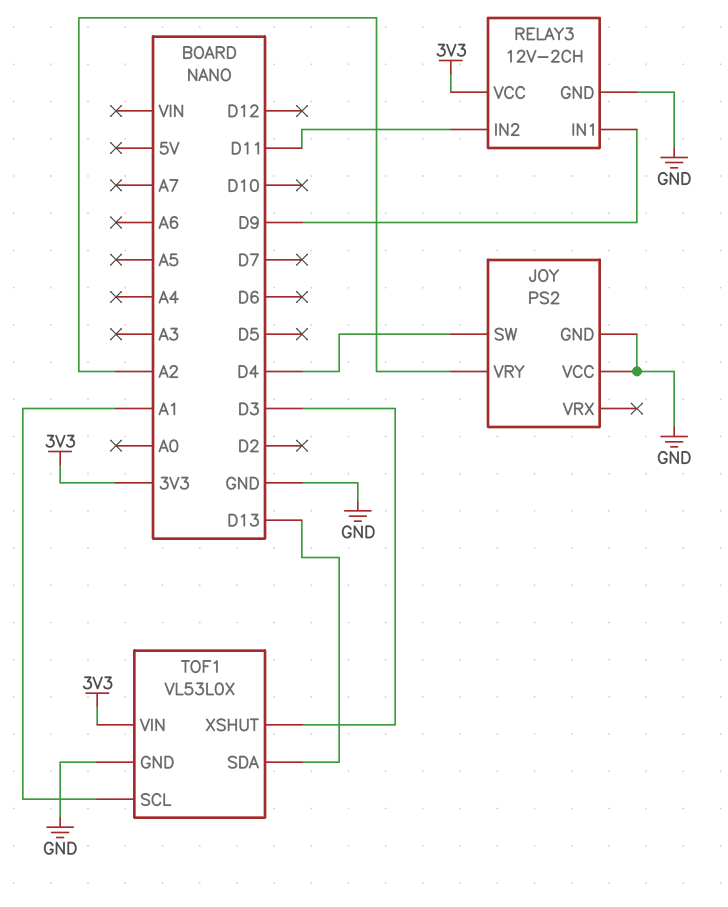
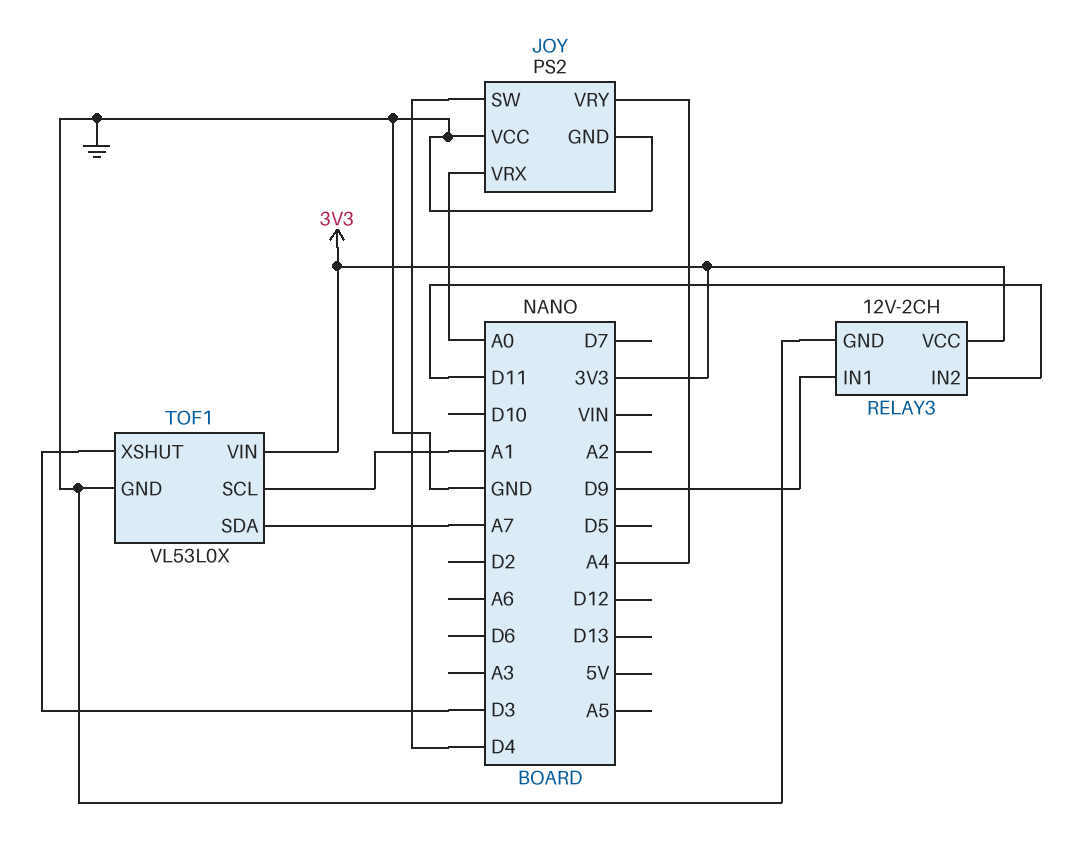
JOY pin VRX: none -> A0
JOY pin VRY: A2 -> A4
TOF1 pin SDA: D13 -> A7

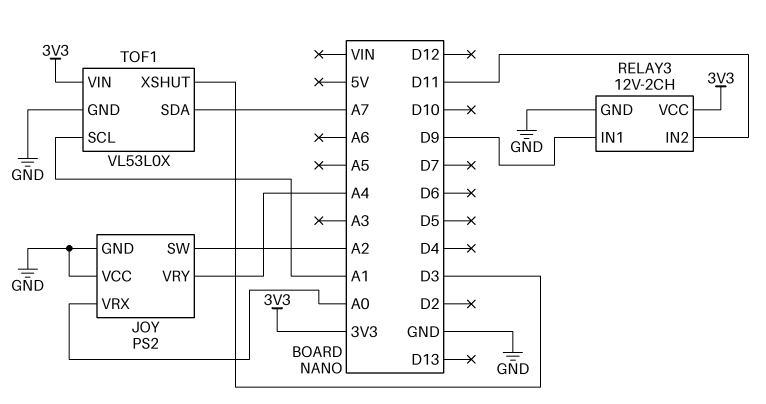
JOY pin SW: D4 -> A2

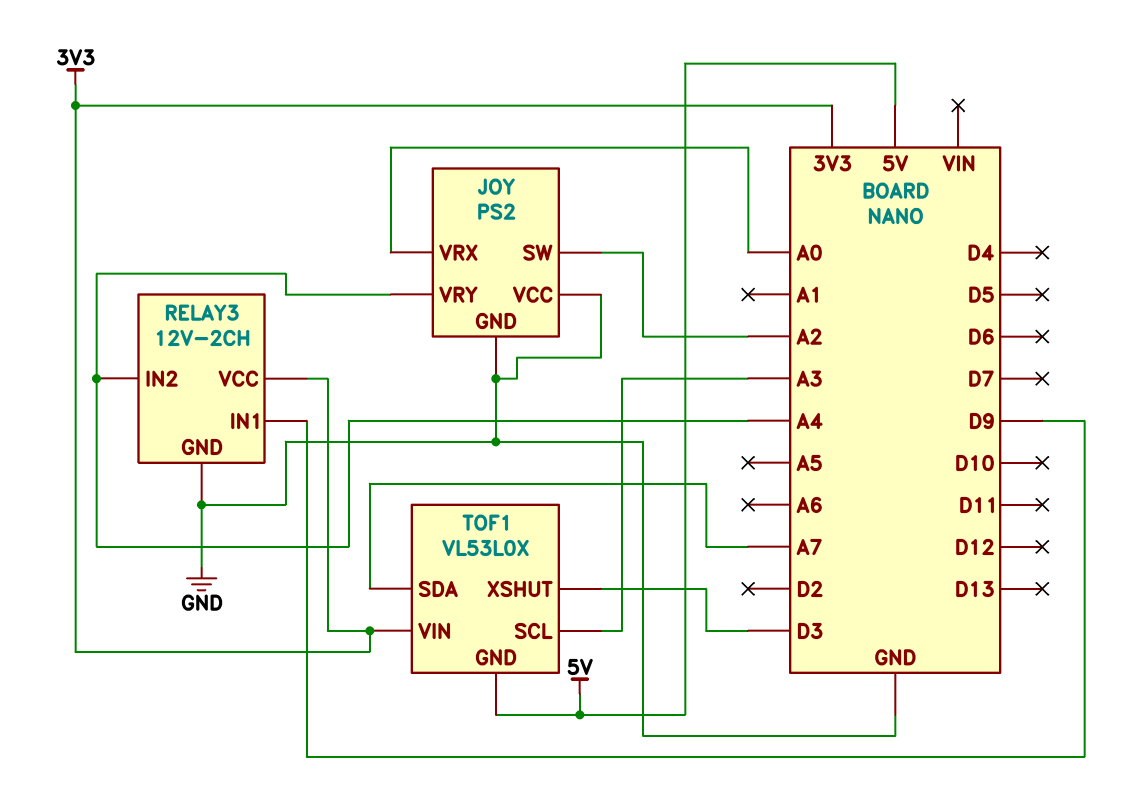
RELAY3 pin IN2: D11 -> A4
TOF1 pin GND: GND -> 5V
TOF1 pin SCL: A1 -> A3

